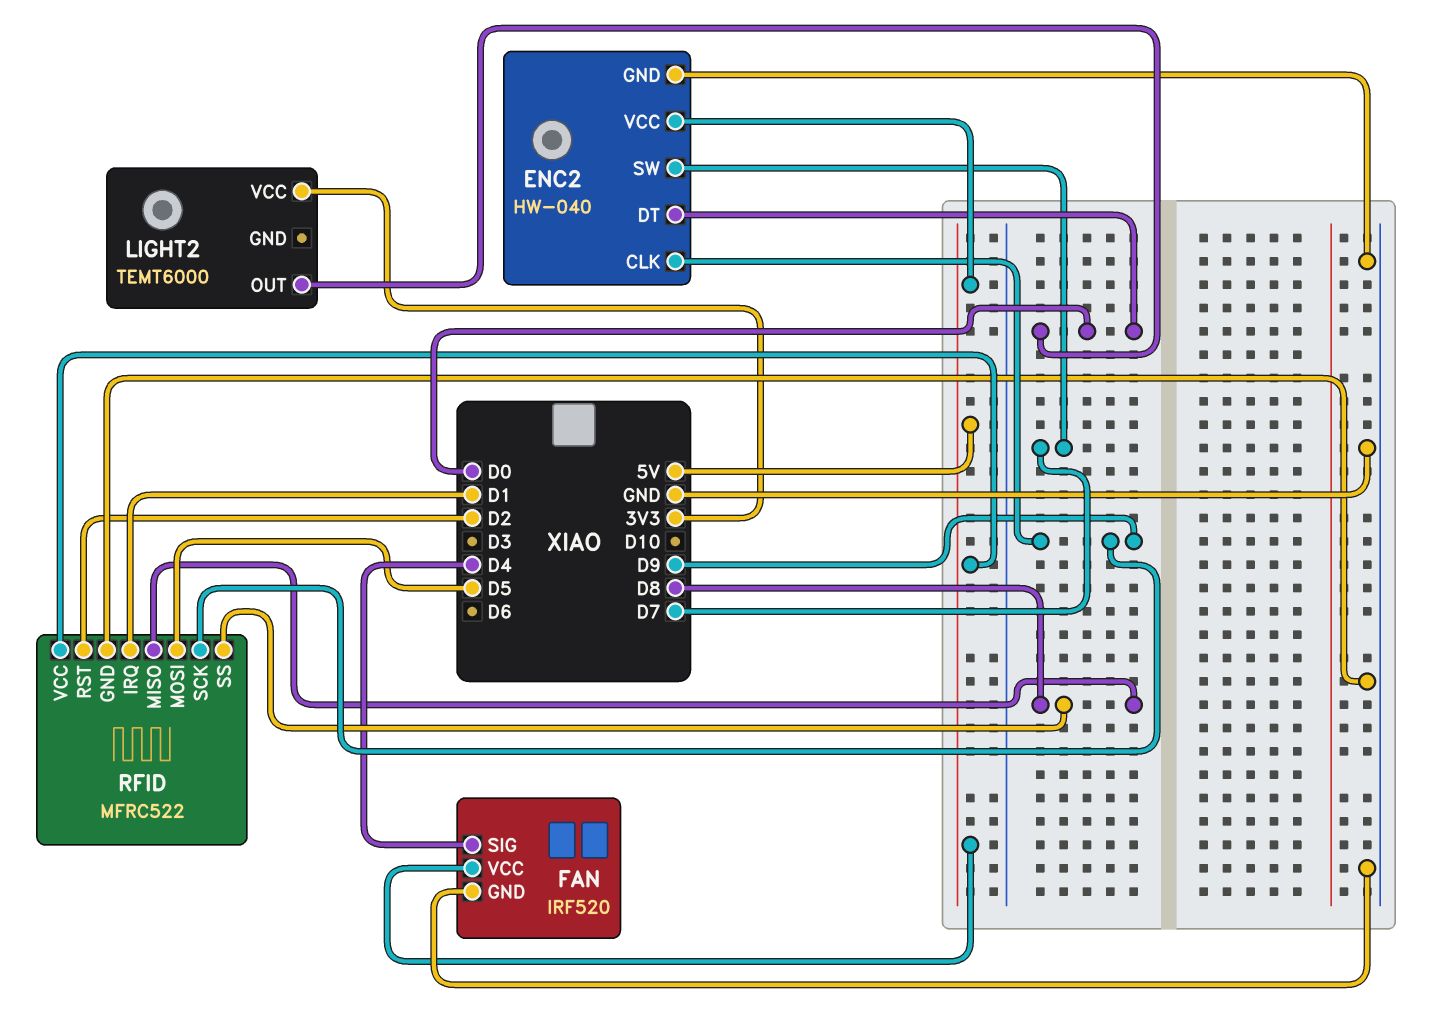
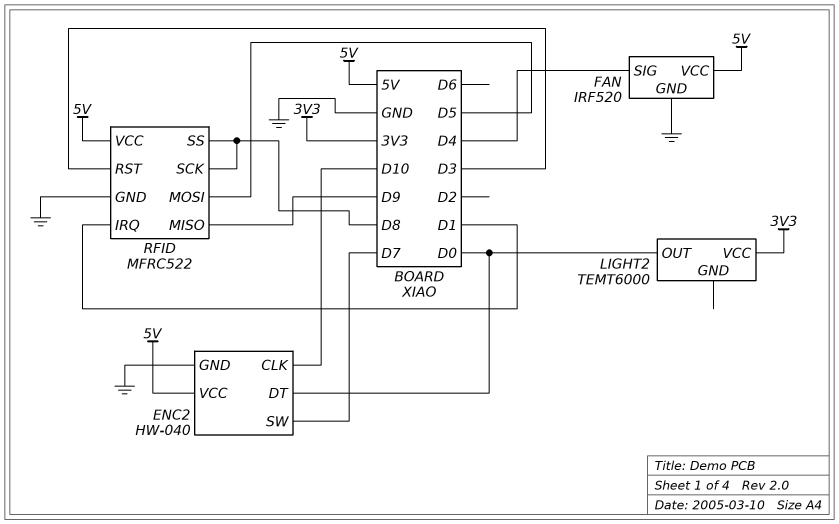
ENC2 pin CLK: D9 -> D10
RFID pin MISO: D8 -> D9
RFID pin RST: D2 -> D3
RFID pin SCK: D9 -> D8

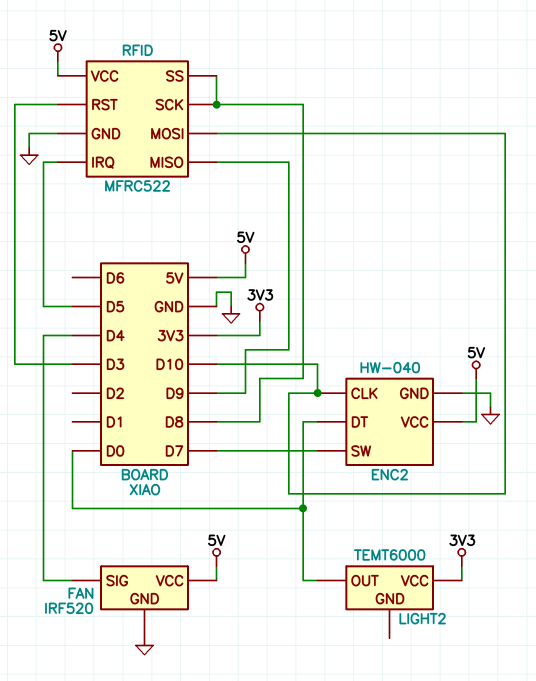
RFID pin IRQ: D1 -> D5
RFID pin MOSI: D5 -> D10

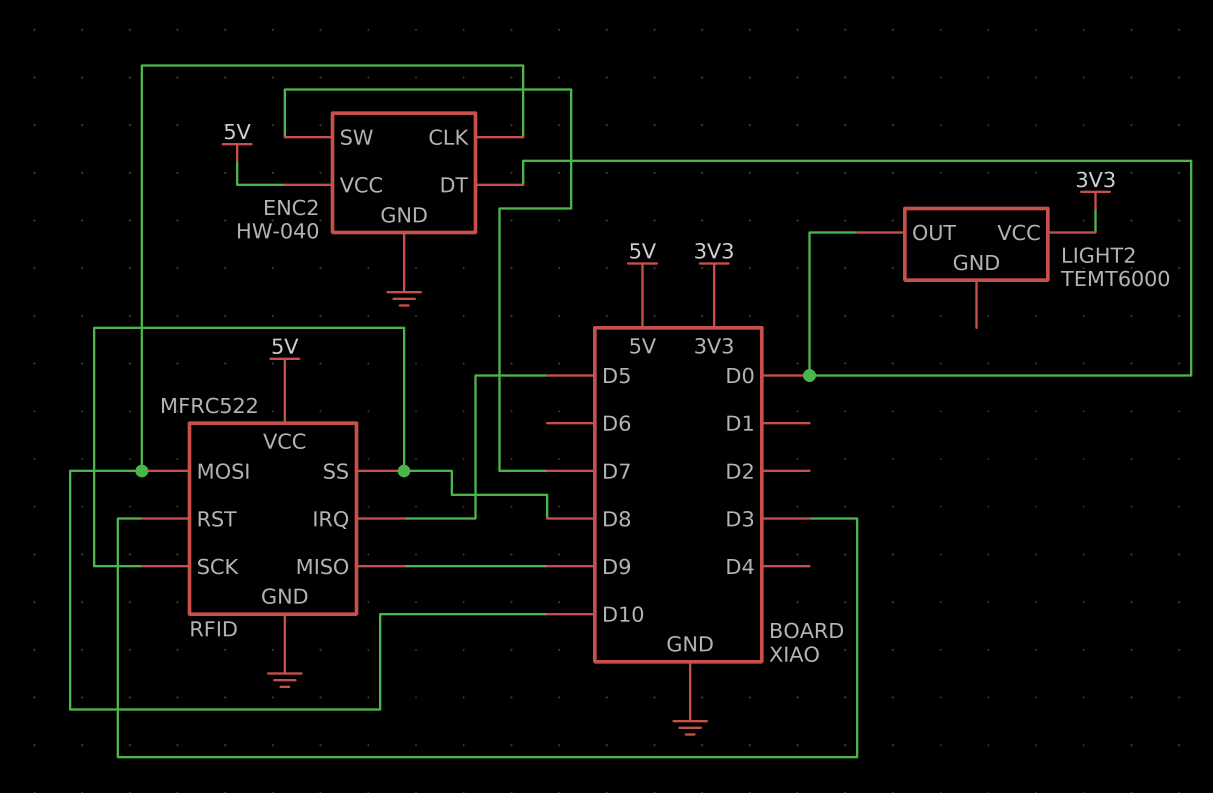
FAN: IRF520 -> none
FAN pin GND: GND -> none
FAN pin SIG: D4 -> none
FAN pin VCC: 5V -> none

